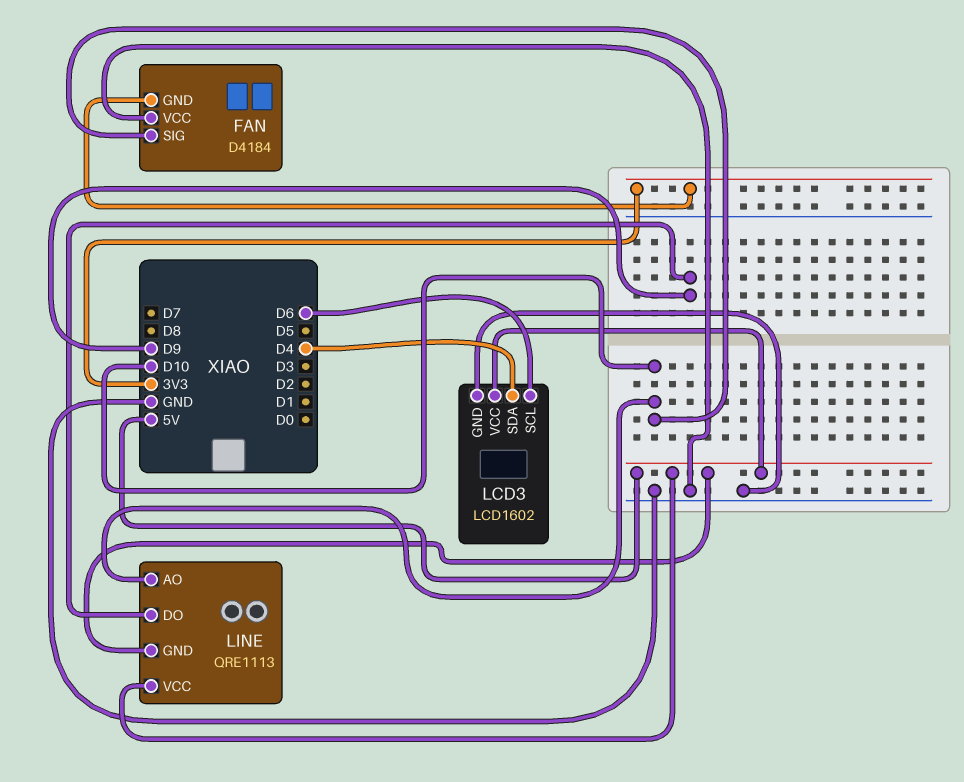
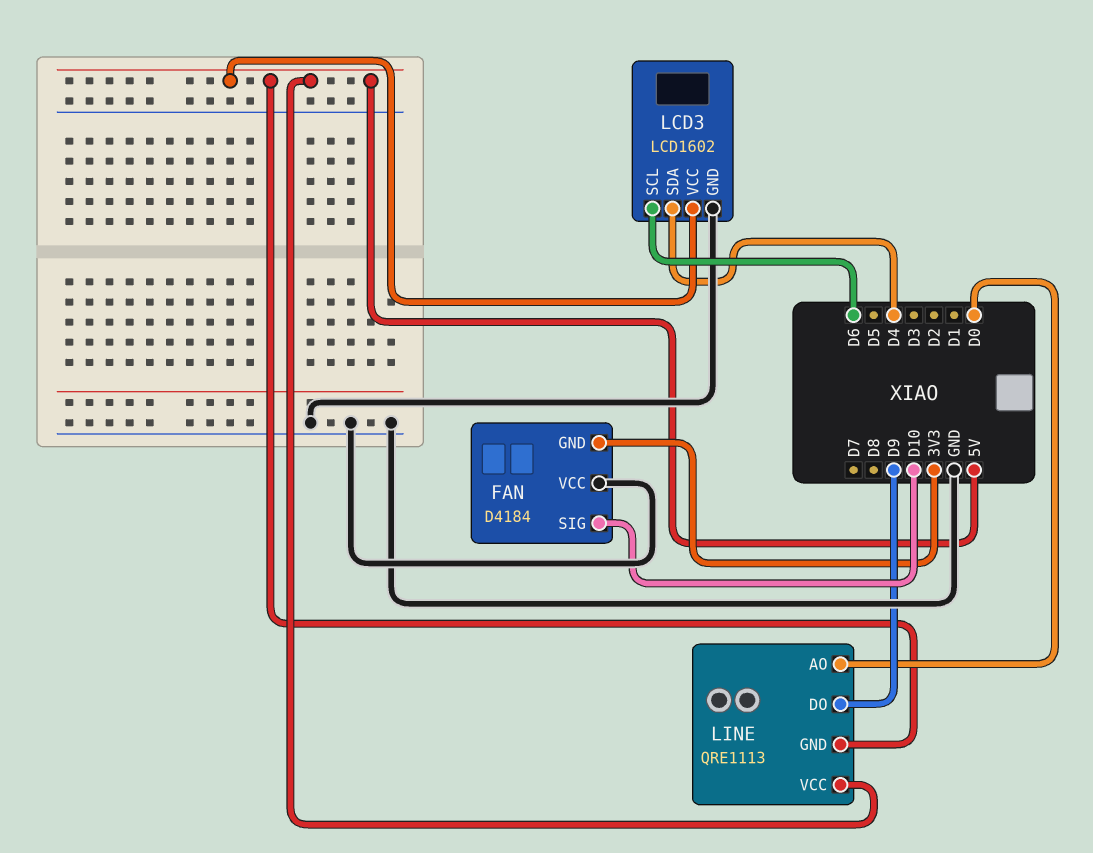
LINE pin AO: D10 -> D0

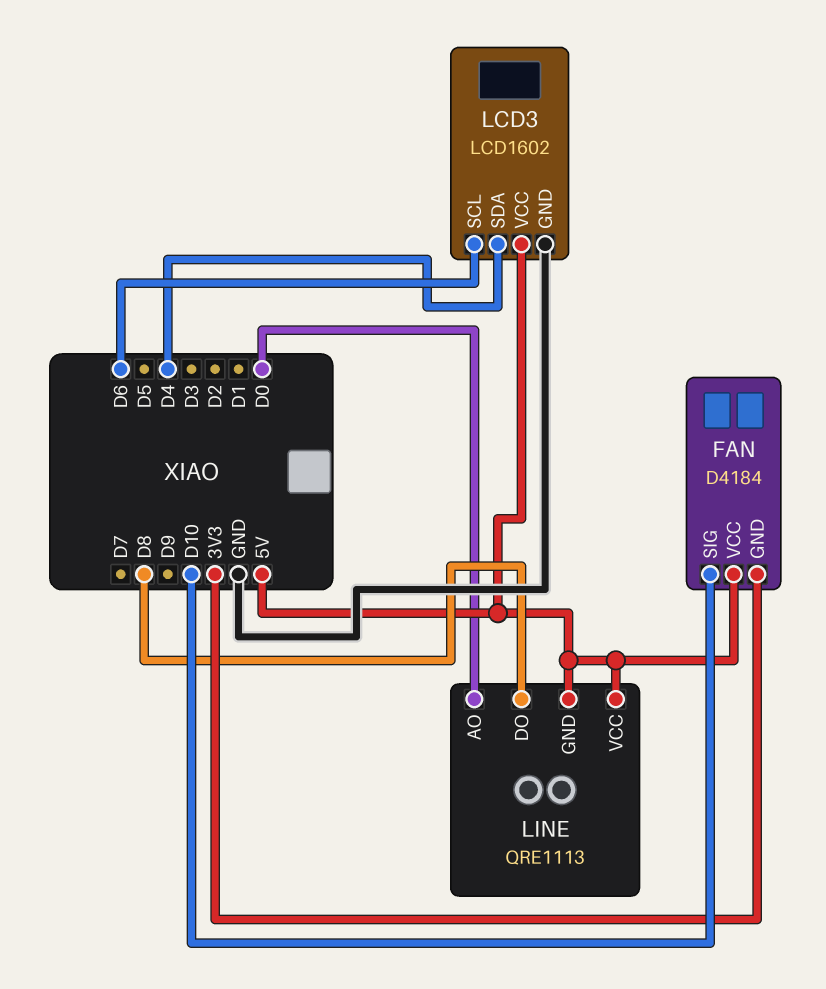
FAN pin VCC: GND -> 5V
LINE pin DO: D9 -> D8

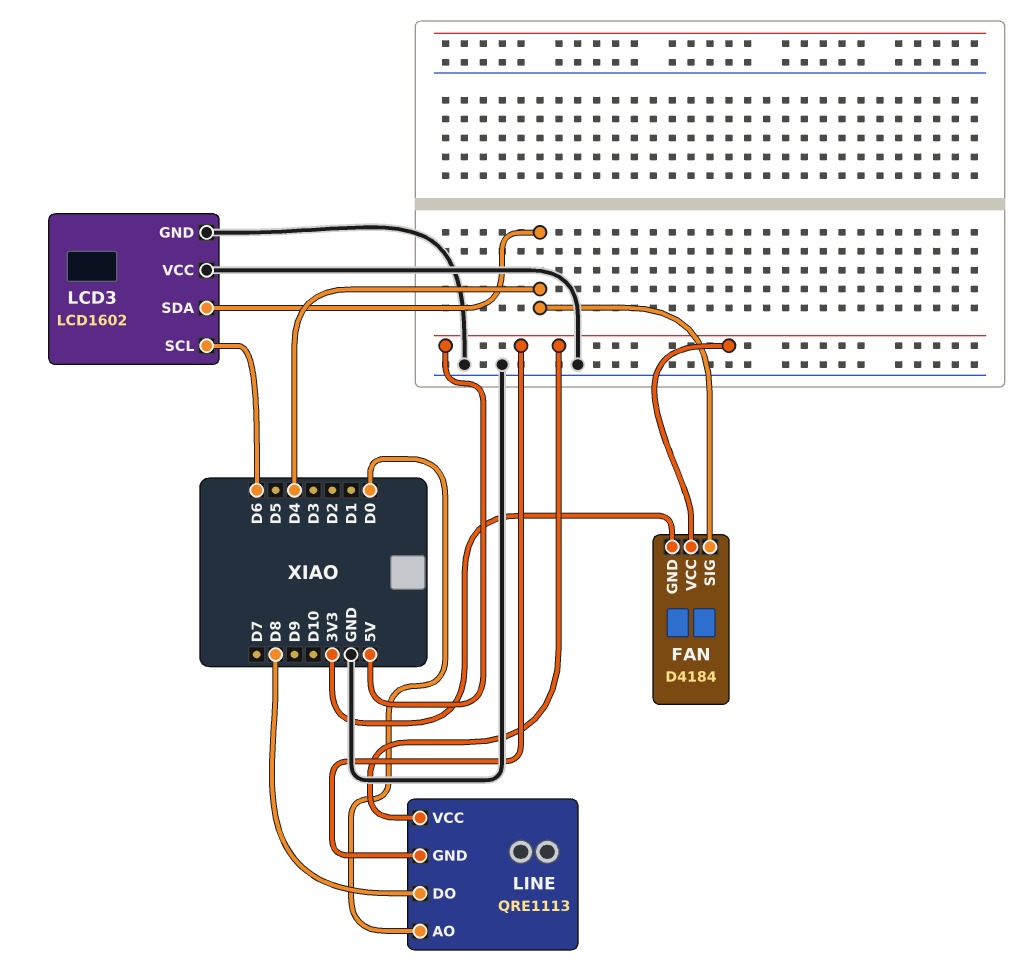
FAN pin SIG: D10 -> D4
LCD3 pin VCC: 5V -> GND

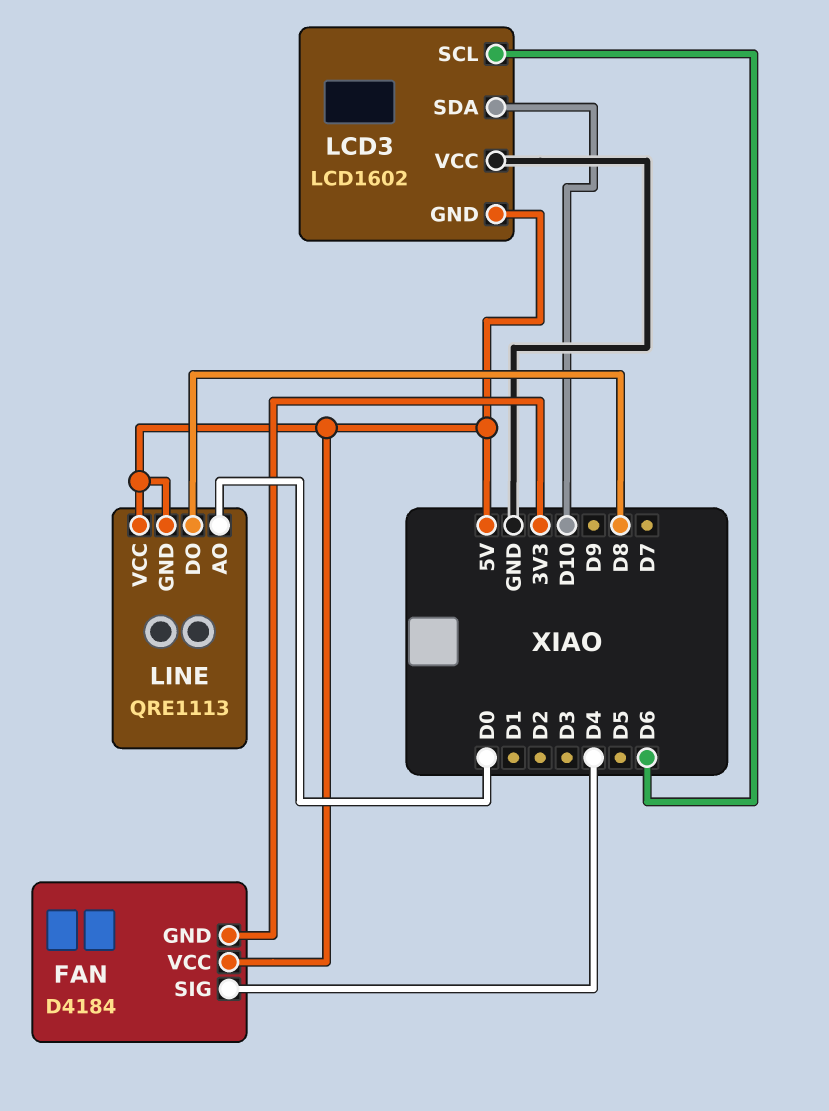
LCD3 pin GND: GND -> 5V
LCD3 pin SDA: D4 -> D10

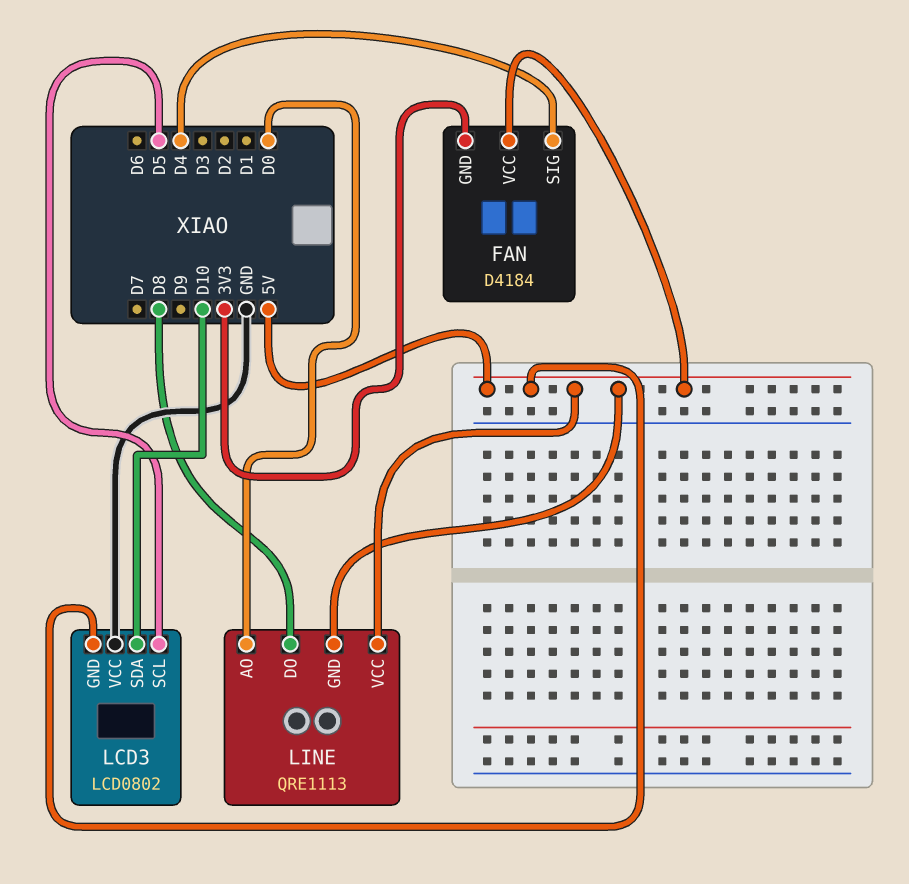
LCD3: LCD1602 -> LCD0802
LCD3 pin SCL: D6 -> D5

